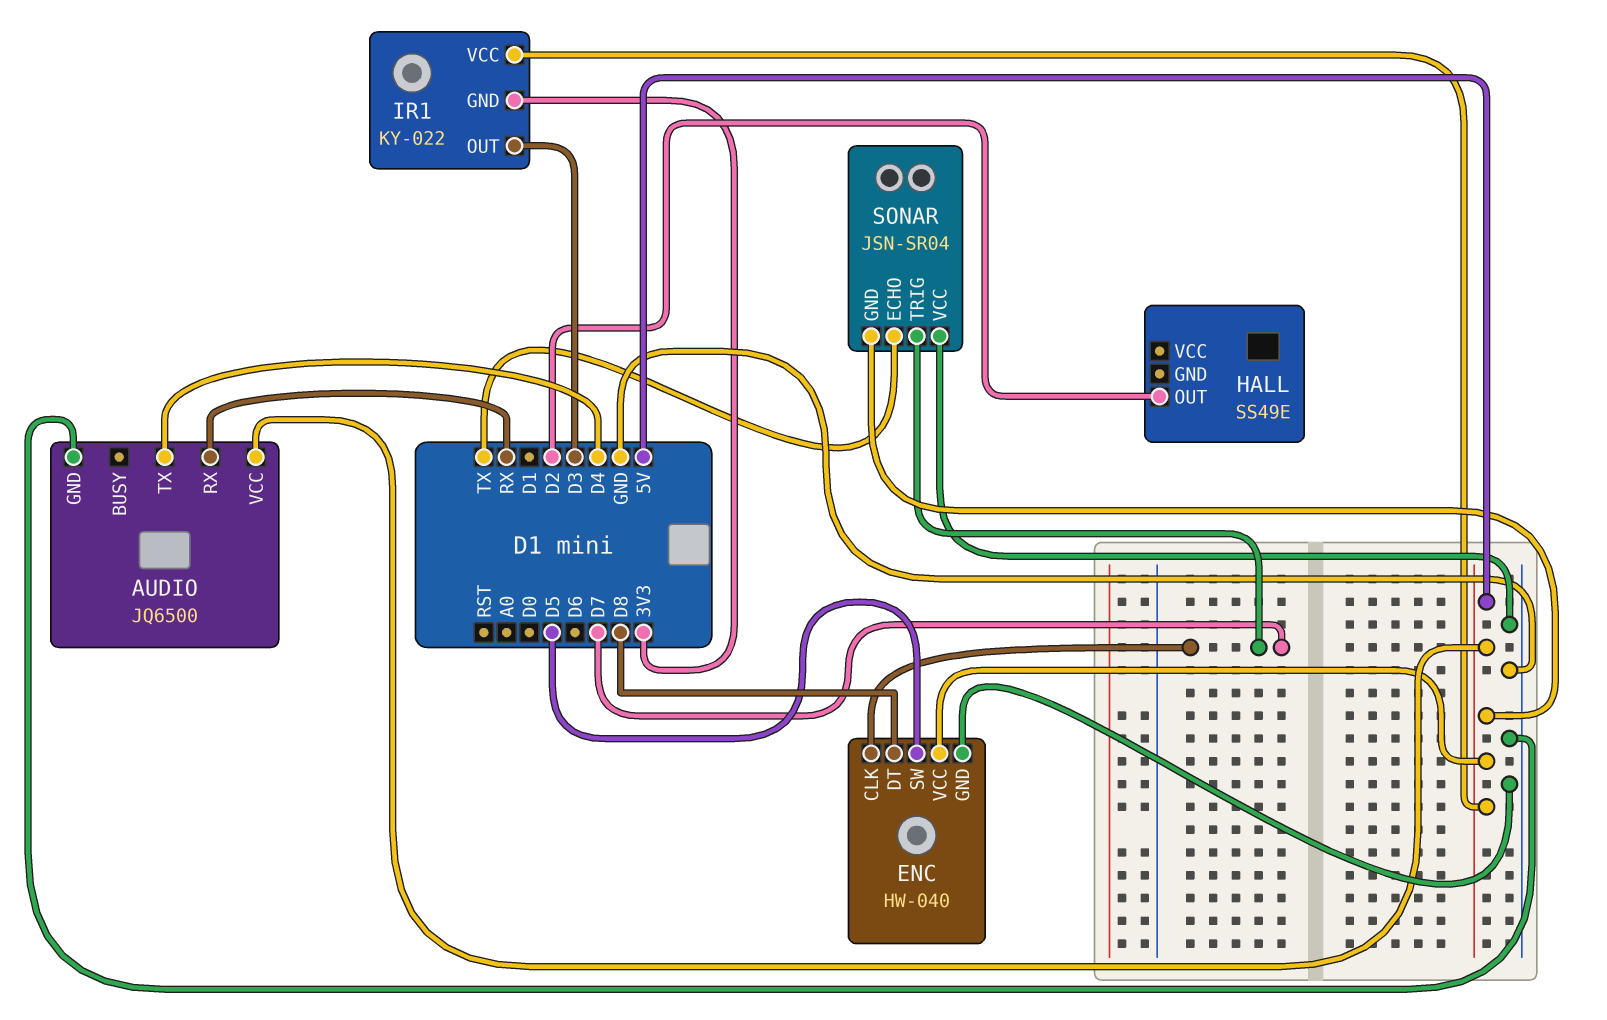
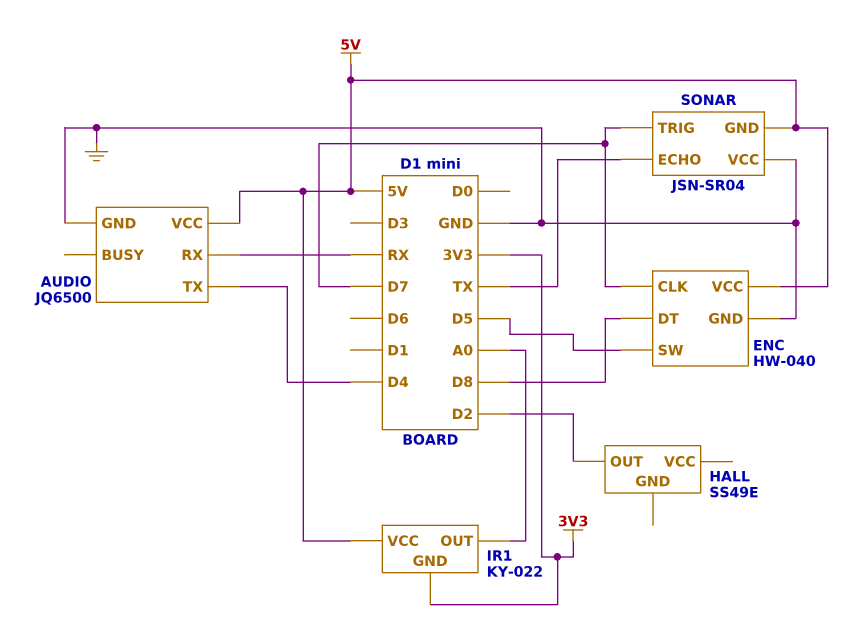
IR1 pin OUT: D3 -> A0

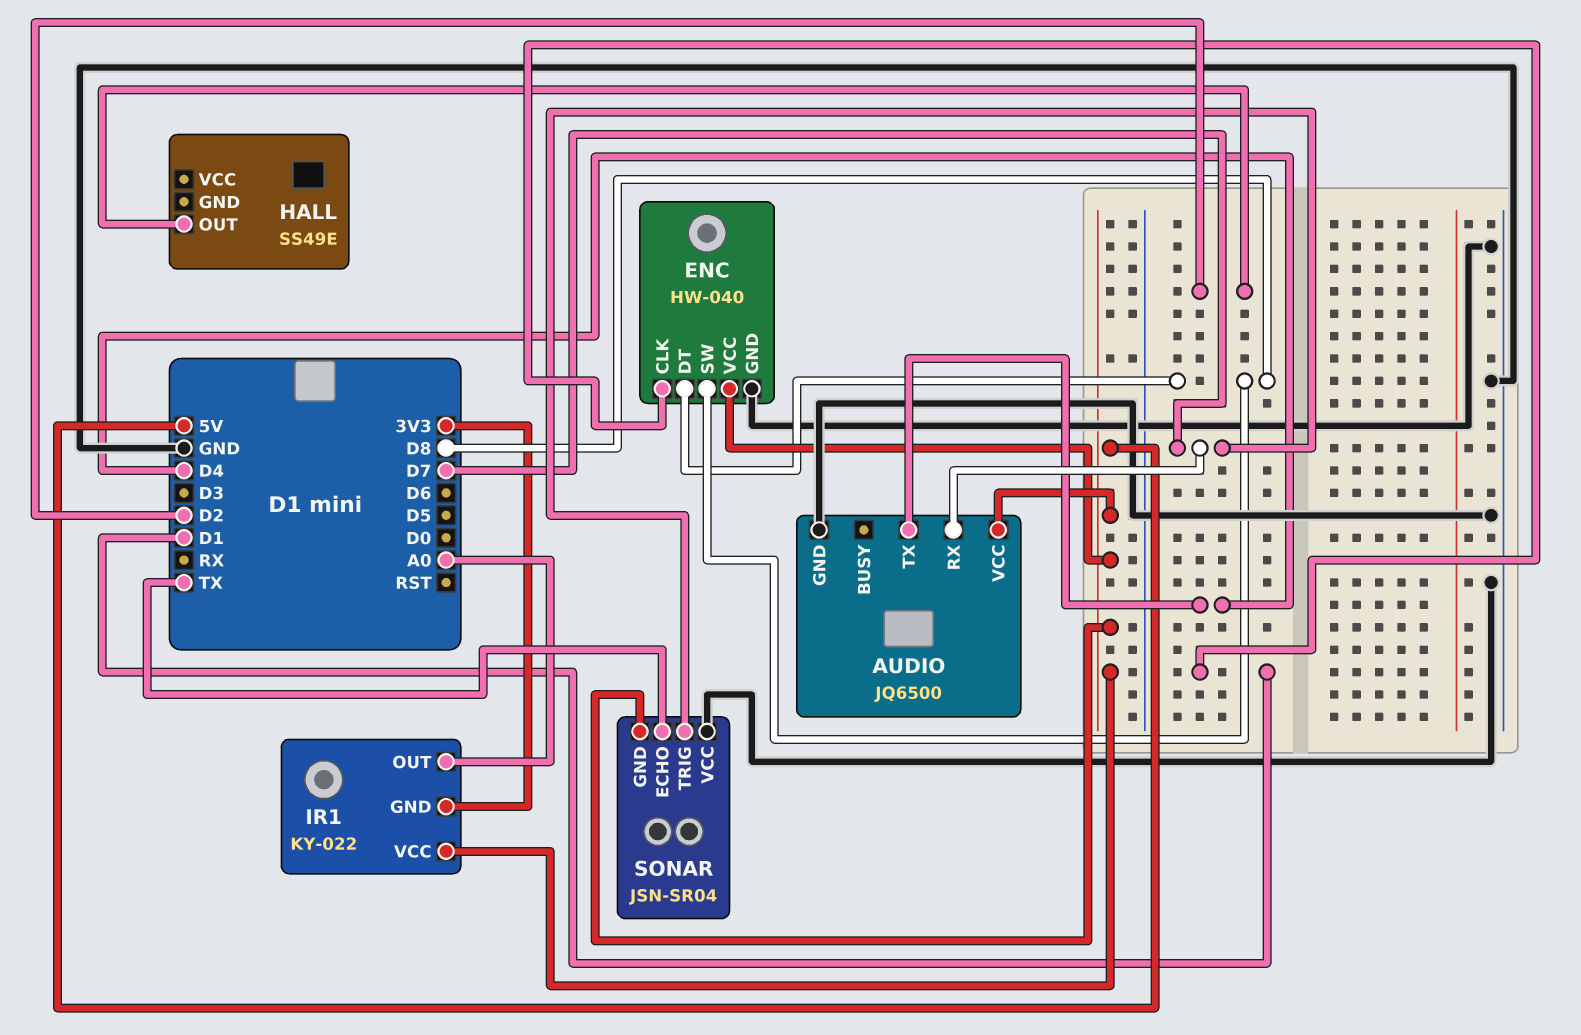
AUDIO pin RX: RX -> D7
ENC pin CLK: D7 -> D1
ENC pin SW: D5 -> D8

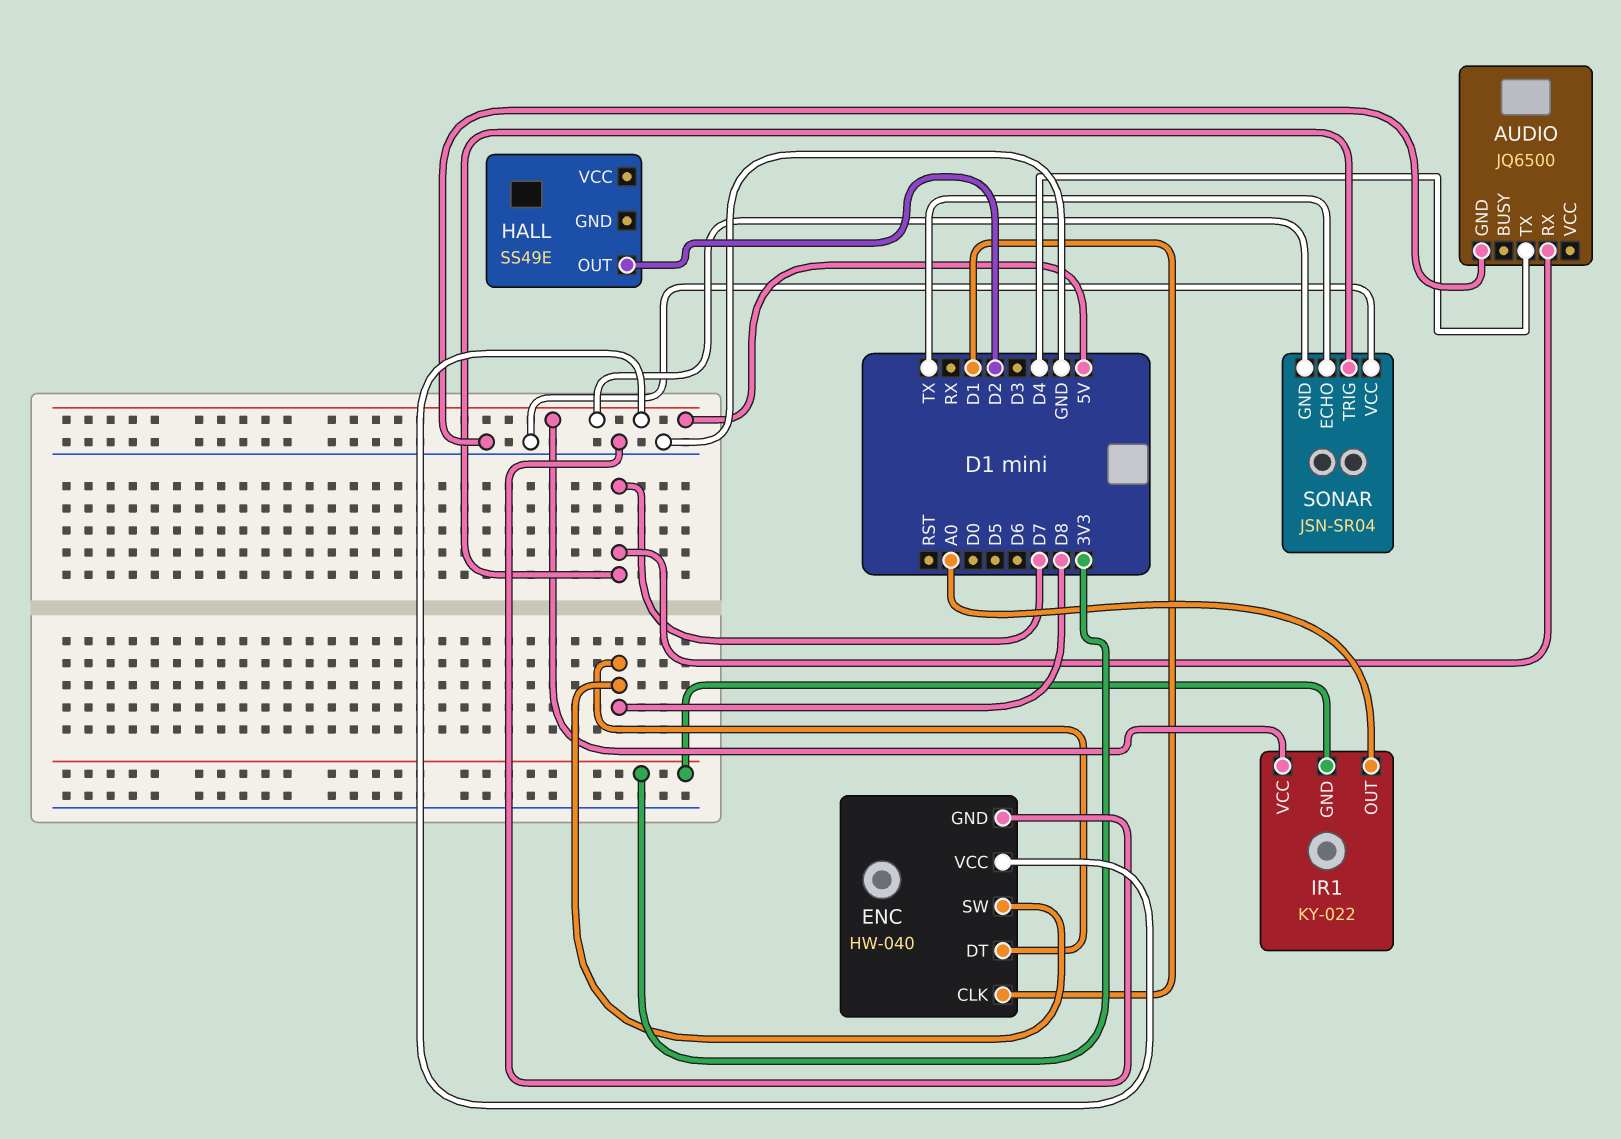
AUDIO pin VCC: 5V -> none

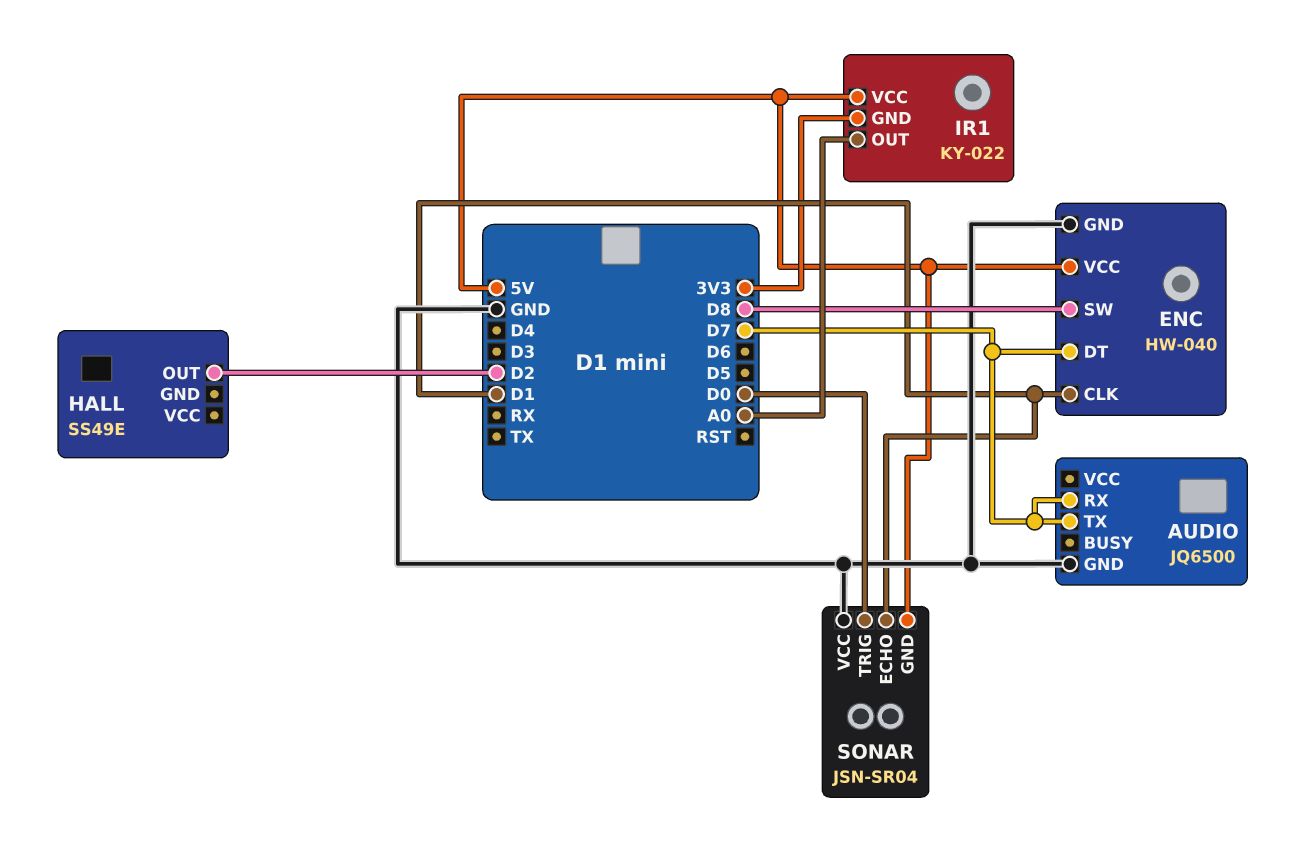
AUDIO pin TX: D4 -> D7
ENC pin DT: D8 -> D7
SONAR pin ECHO: TX -> D1
SONAR pin TRIG: D7 -> D0

